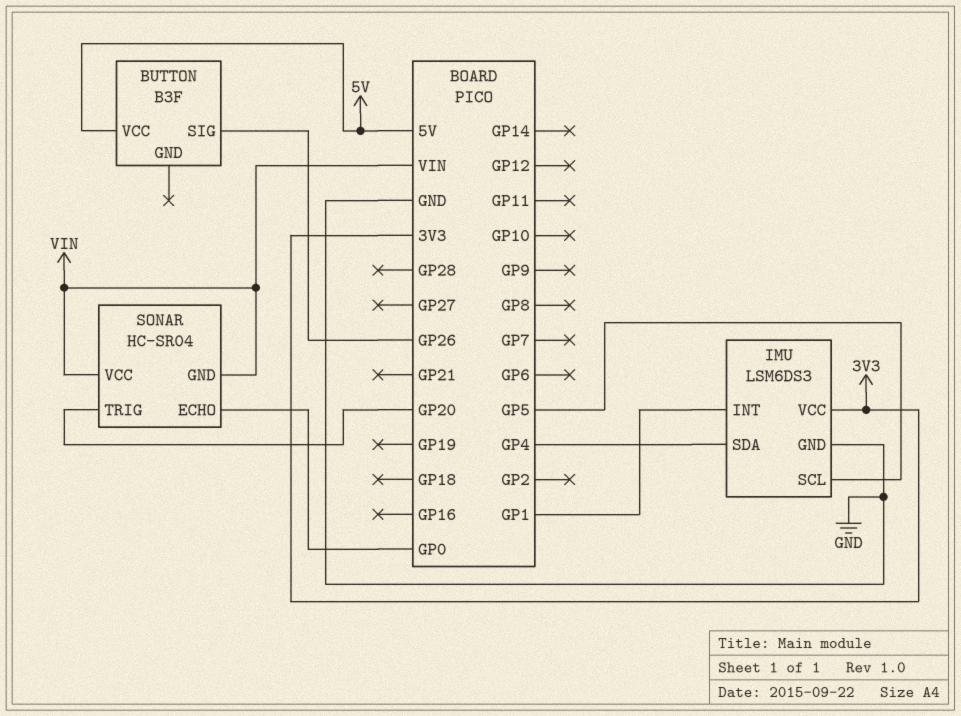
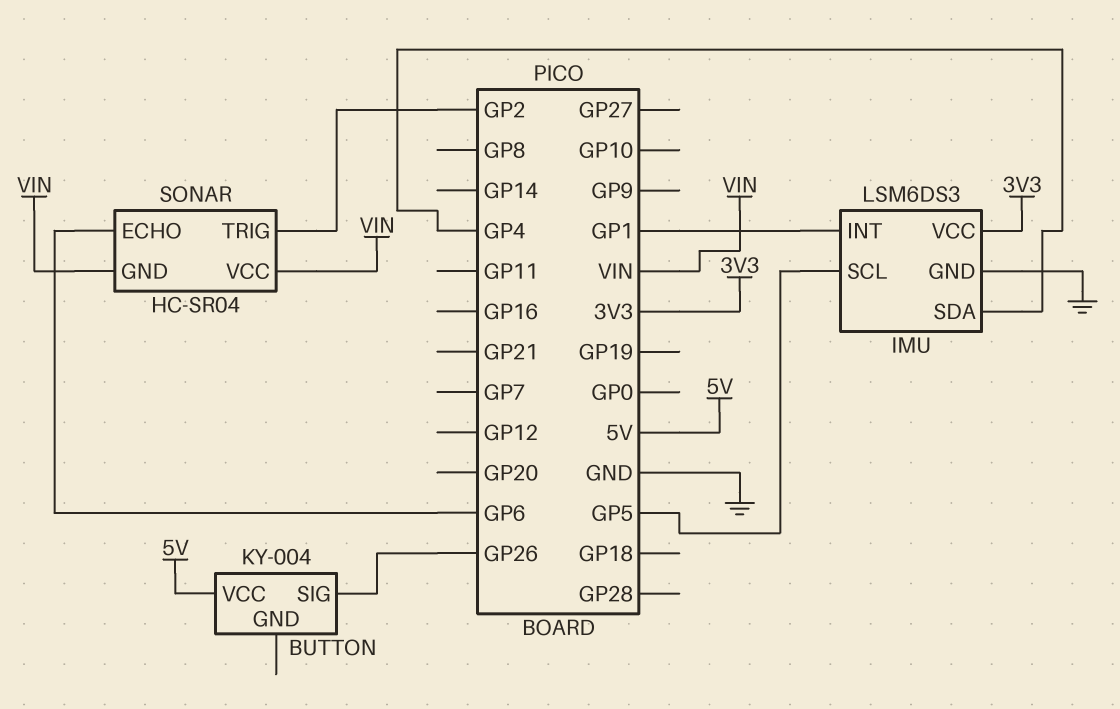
BUTTON: B3F -> KY-004
SONAR pin ECHO: GP0 -> GP6
SONAR pin TRIG: GP20 -> GP2

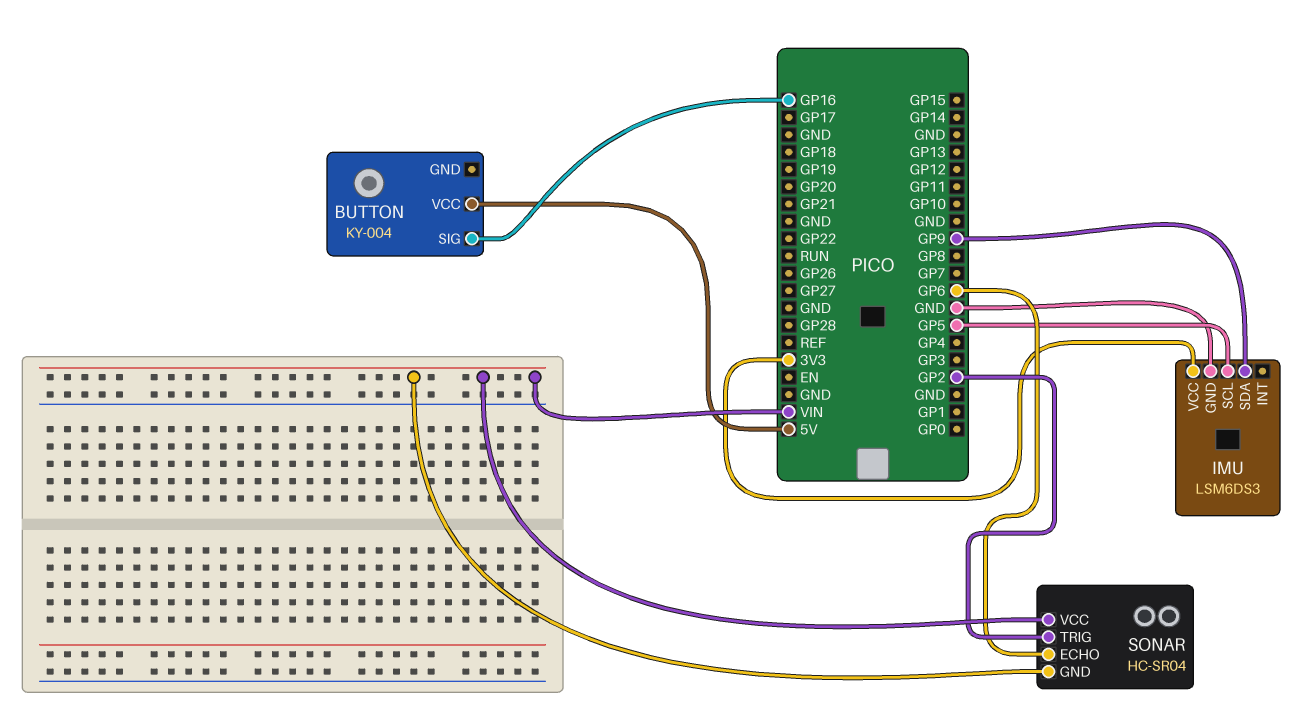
BUTTON pin SIG: GP26 -> GP16
IMU pin INT: GP1 -> none
IMU pin SDA: GP4 -> GP9

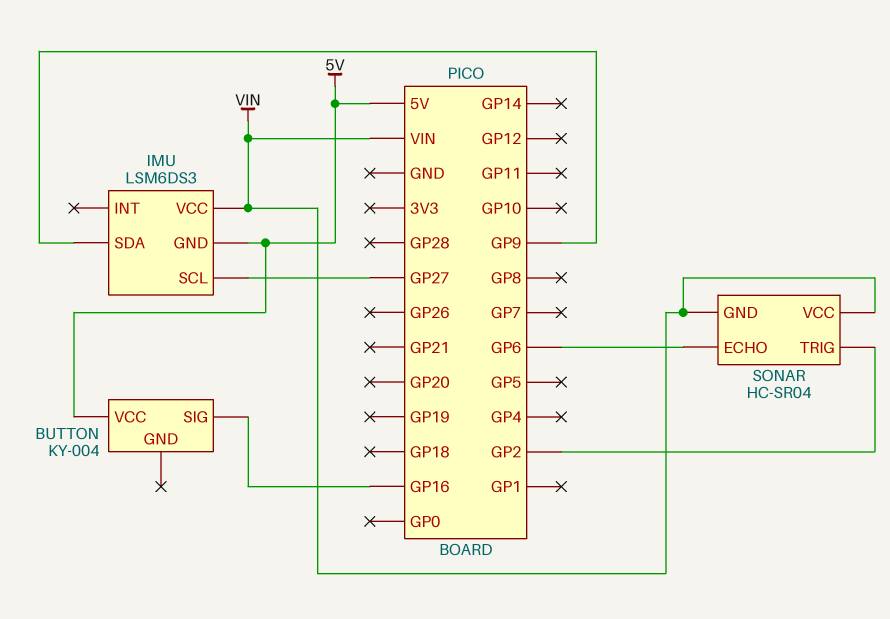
IMU pin GND: GND -> 5V
IMU pin SCL: GP5 -> GP27
IMU pin VCC: 3V3 -> VIN

